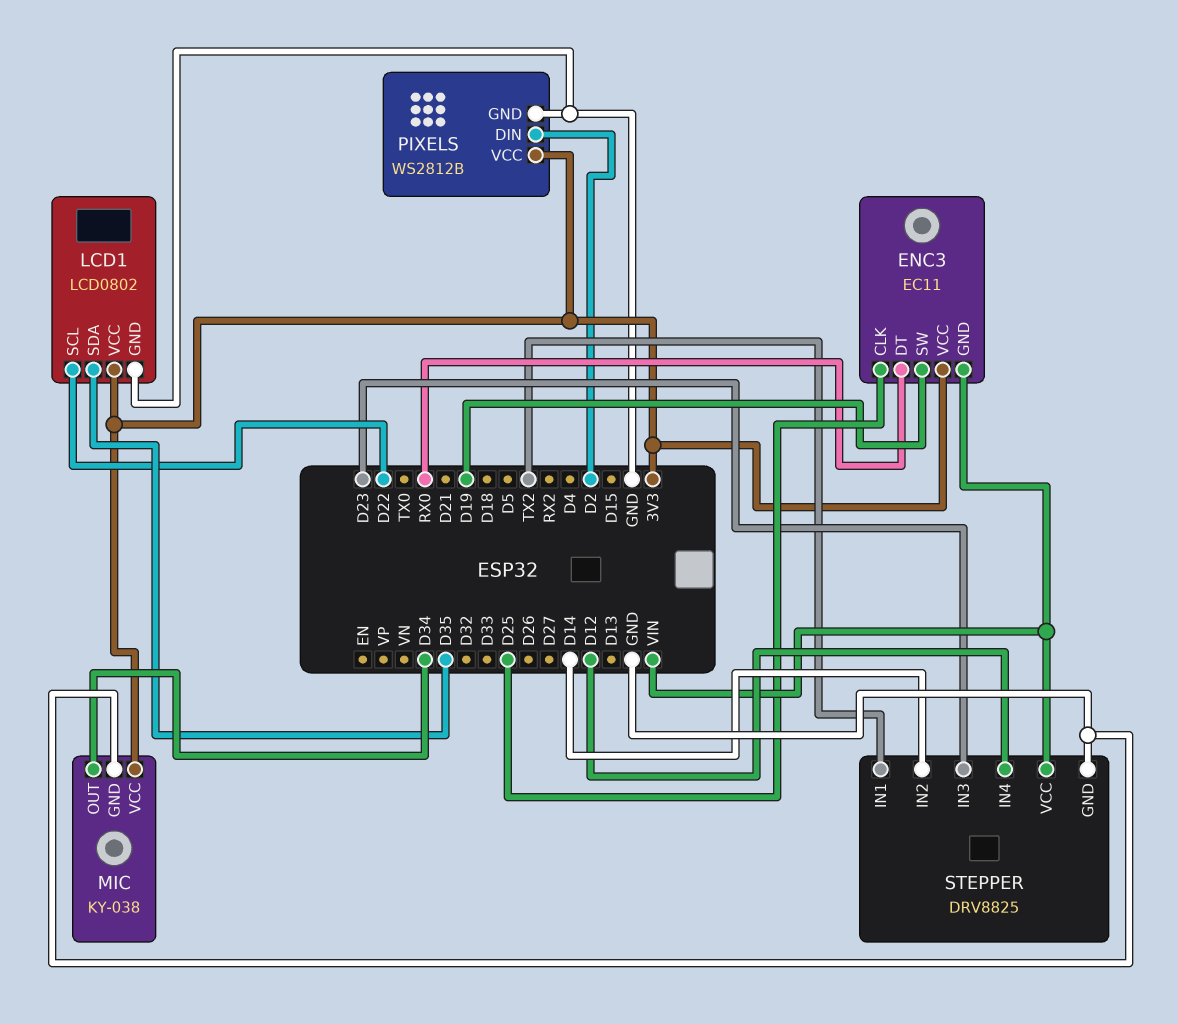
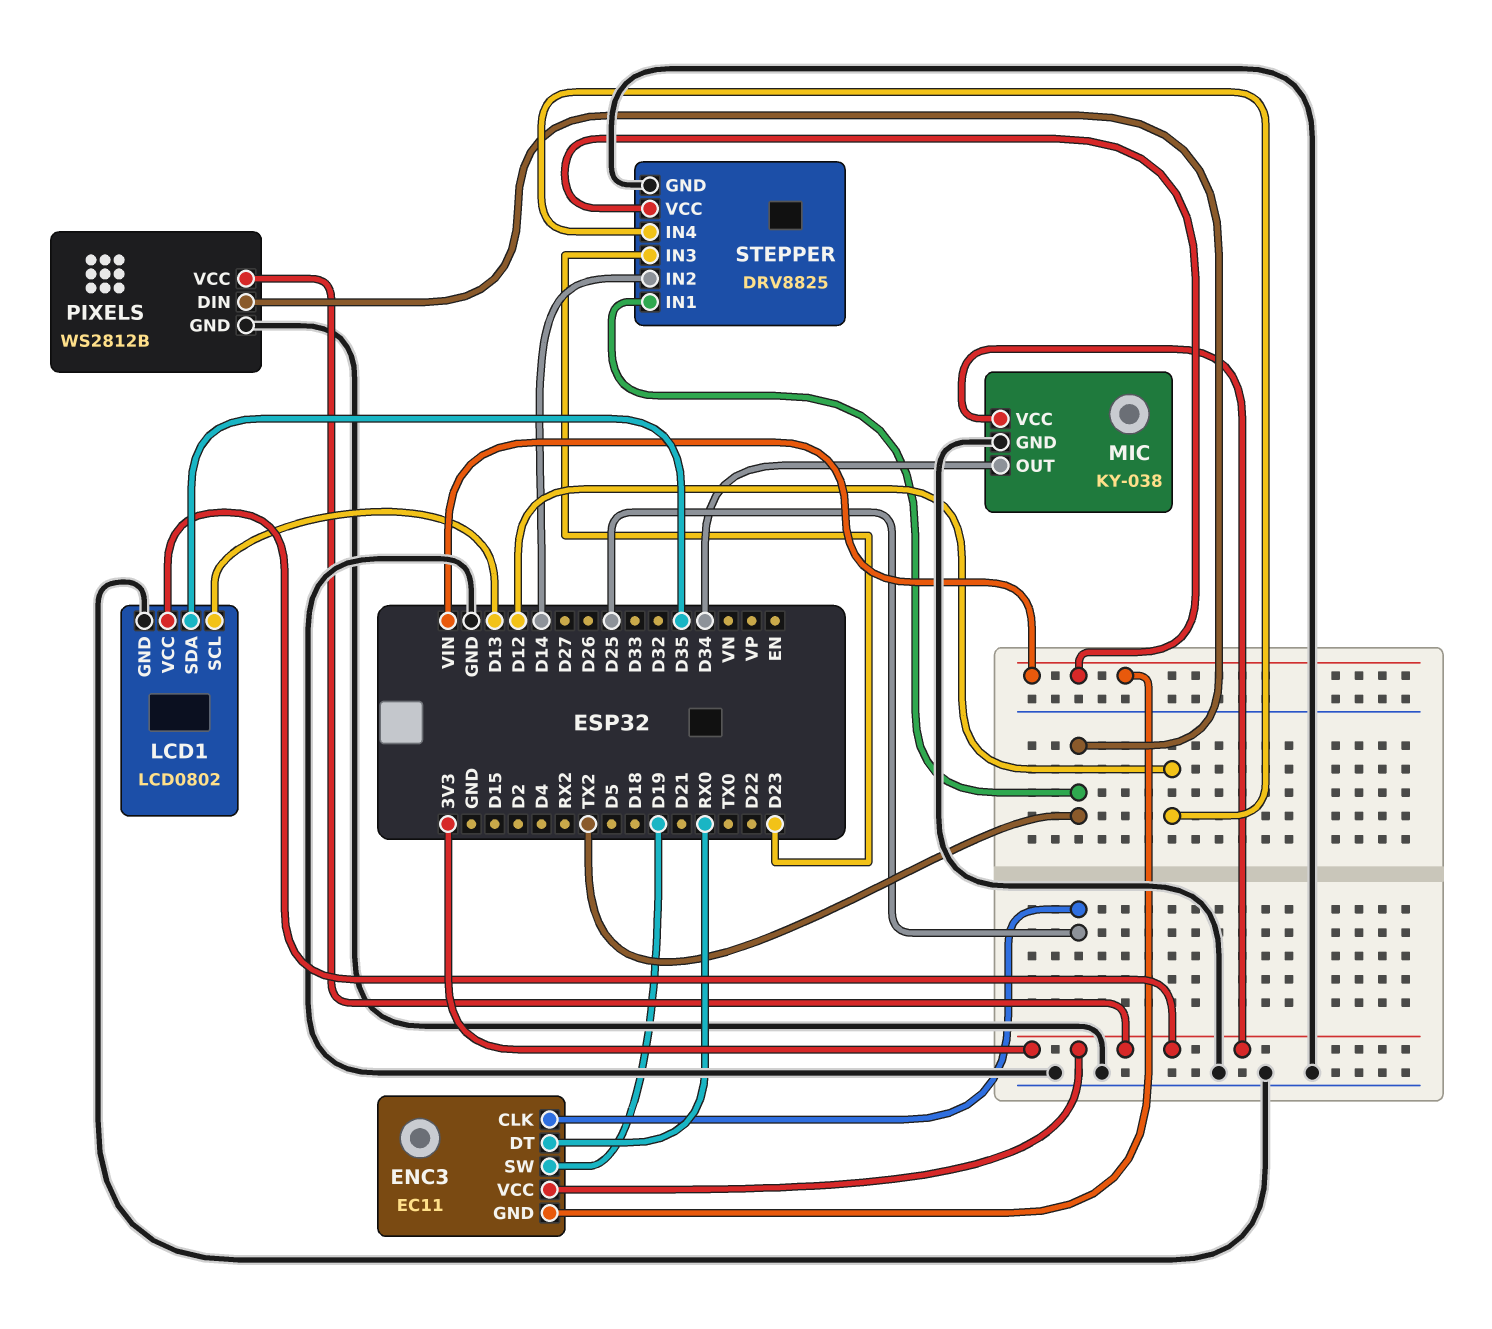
LCD1 pin SCL: D22 -> D13
PIXELS pin DIN: D2 -> TX2

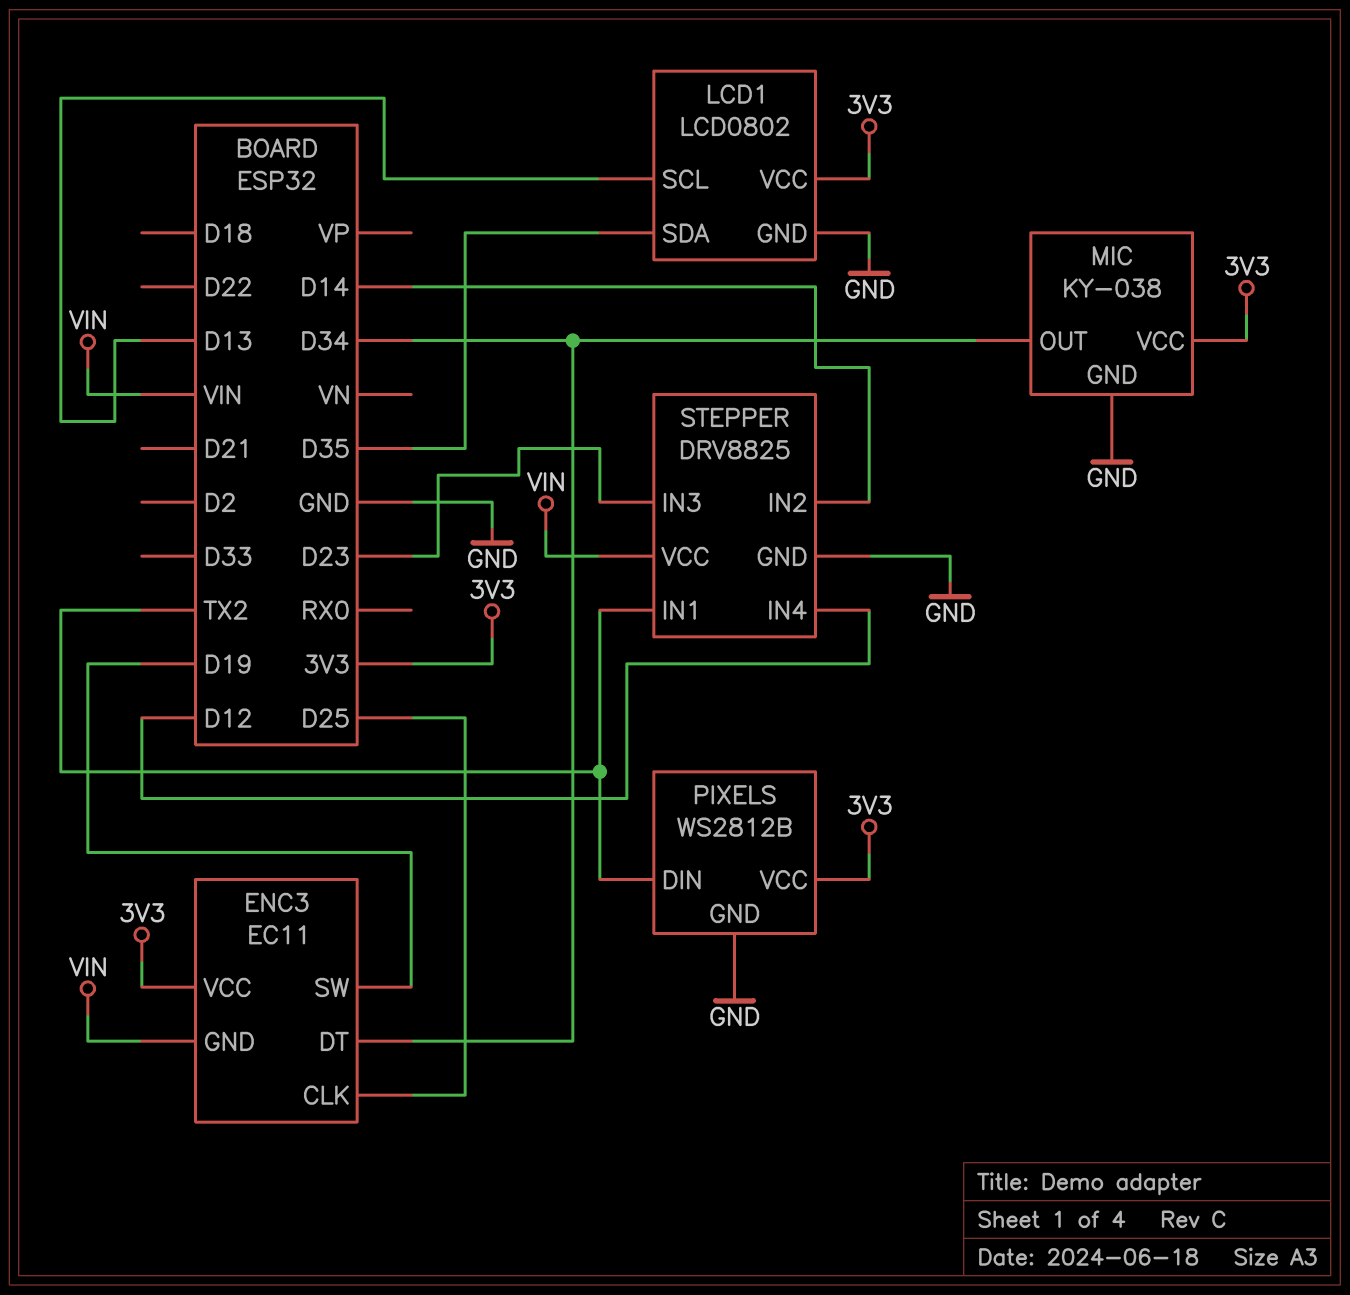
ENC3 pin DT: RX0 -> D34

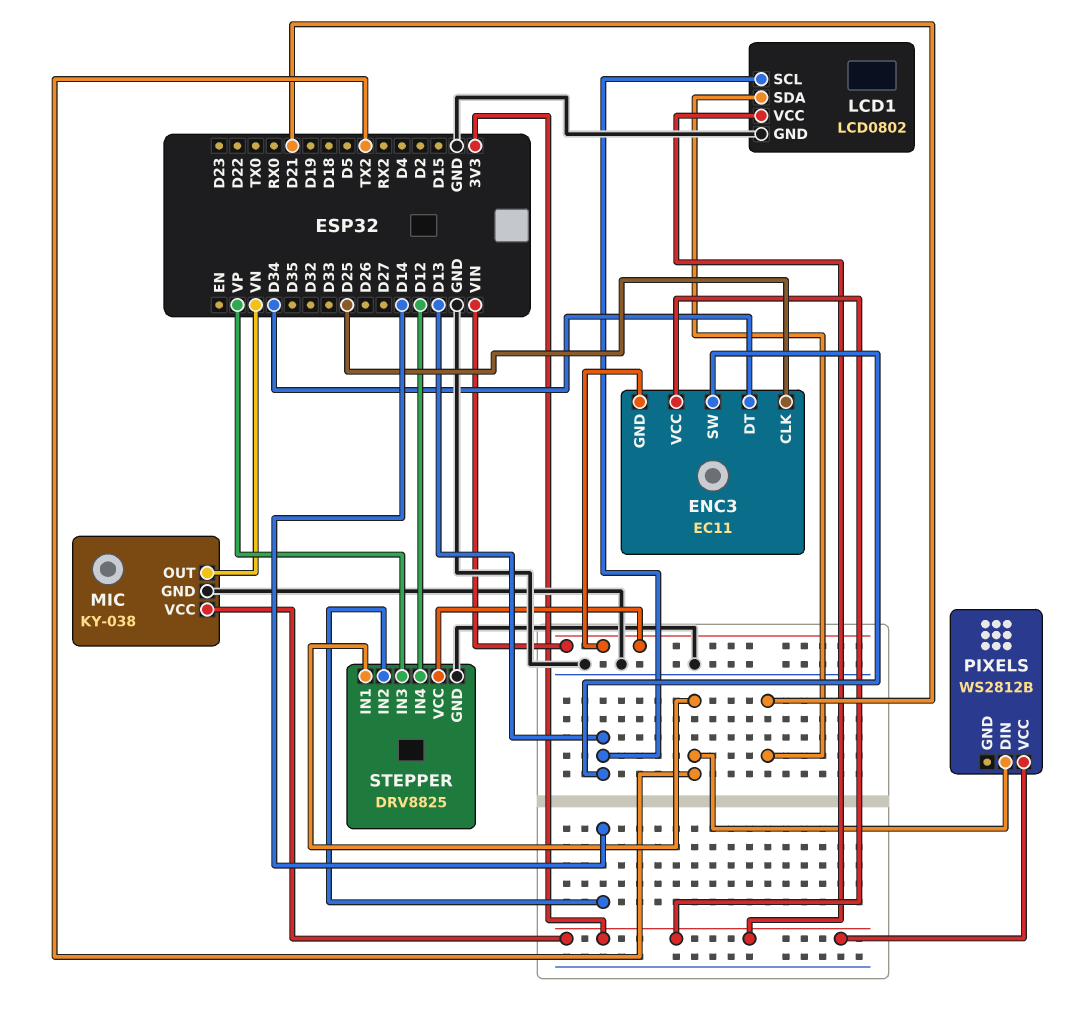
ENC3 pin SW: D19 -> D13
LCD1 pin SDA: D35 -> D21
MIC pin OUT: D34 -> VN
PIXELS pin GND: GND -> none
STEPPER pin IN3: D23 -> VP

